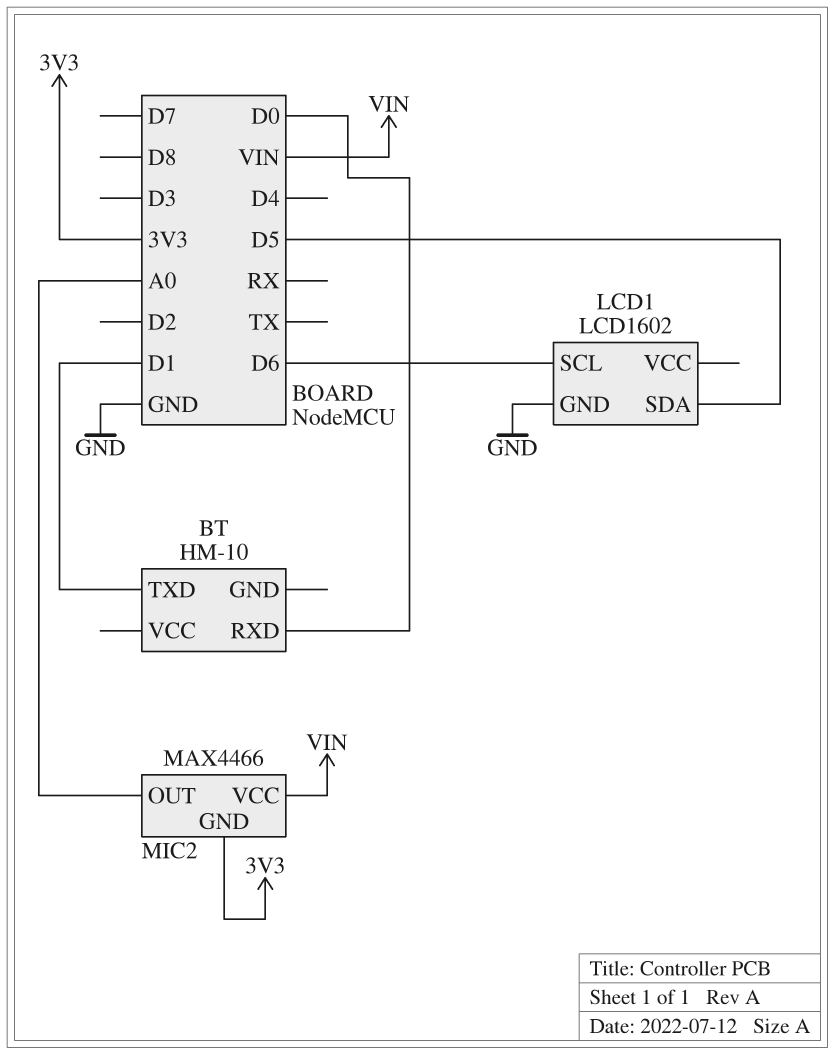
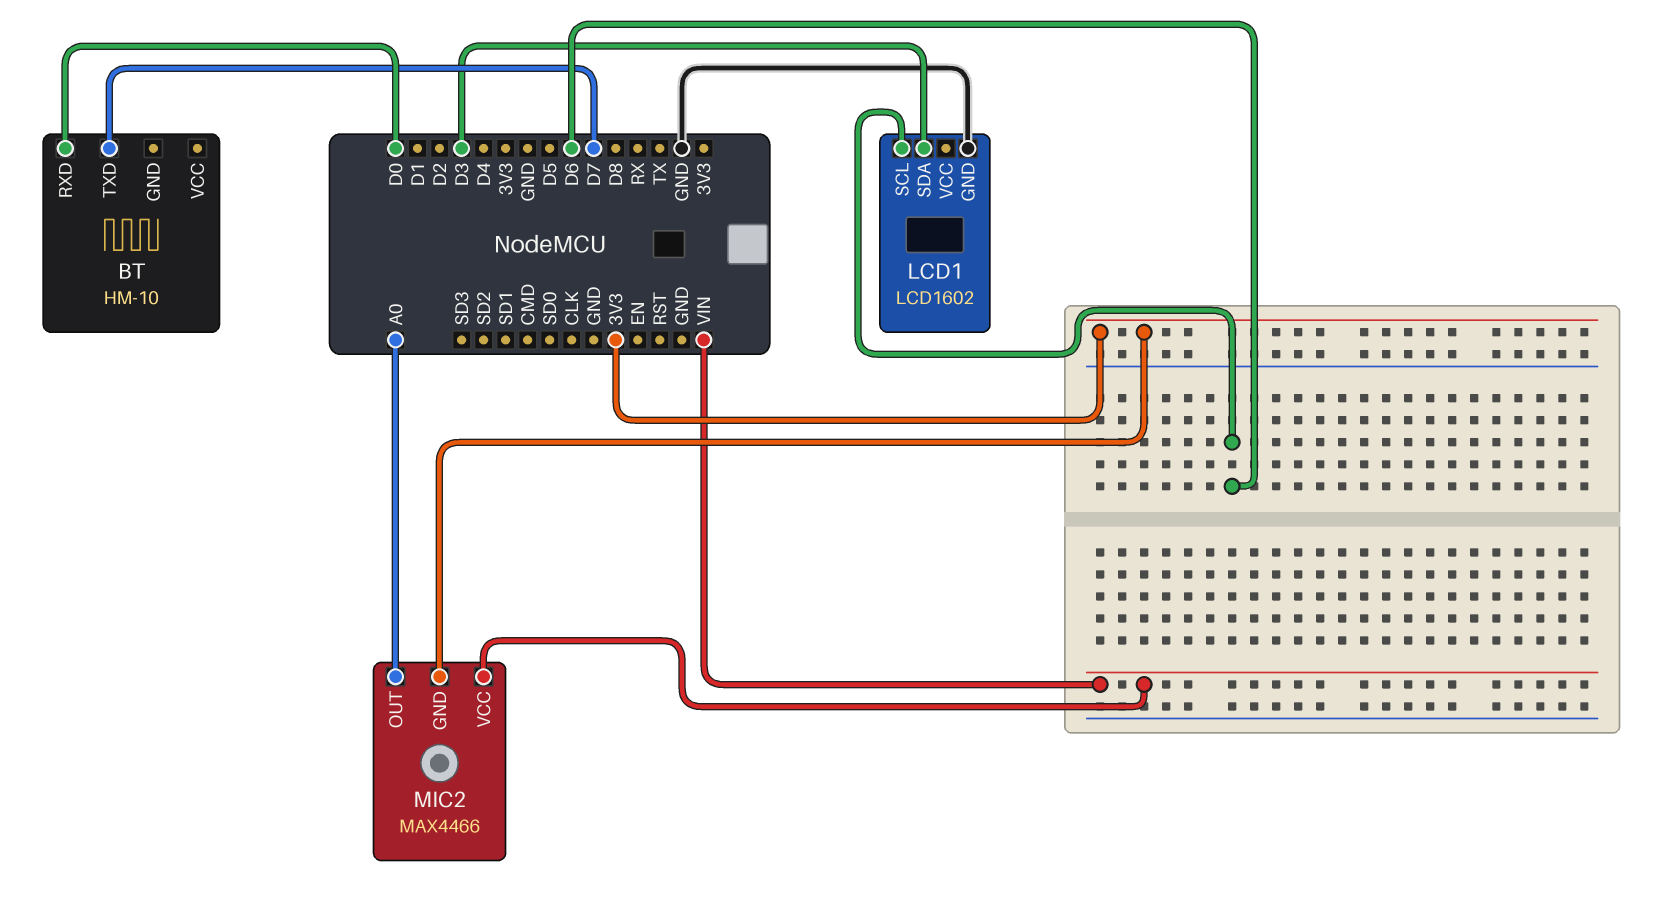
BT pin TXD: D1 -> D7
LCD1 pin SDA: D5 -> D3

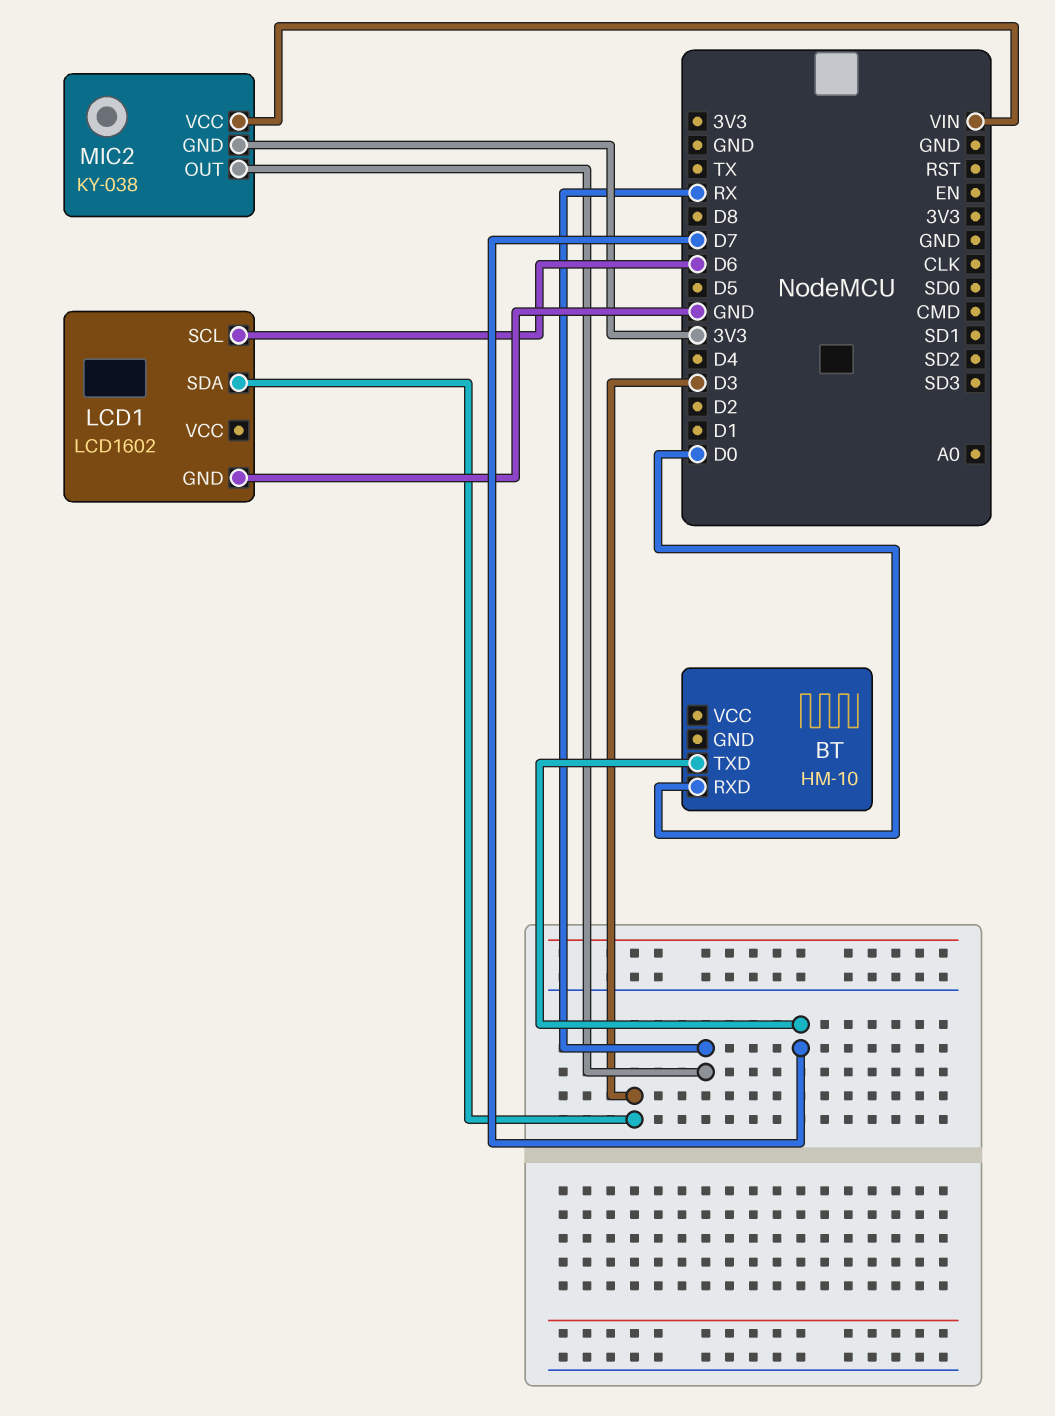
MIC2: MAX4466 -> KY-038
MIC2 pin OUT: A0 -> RX

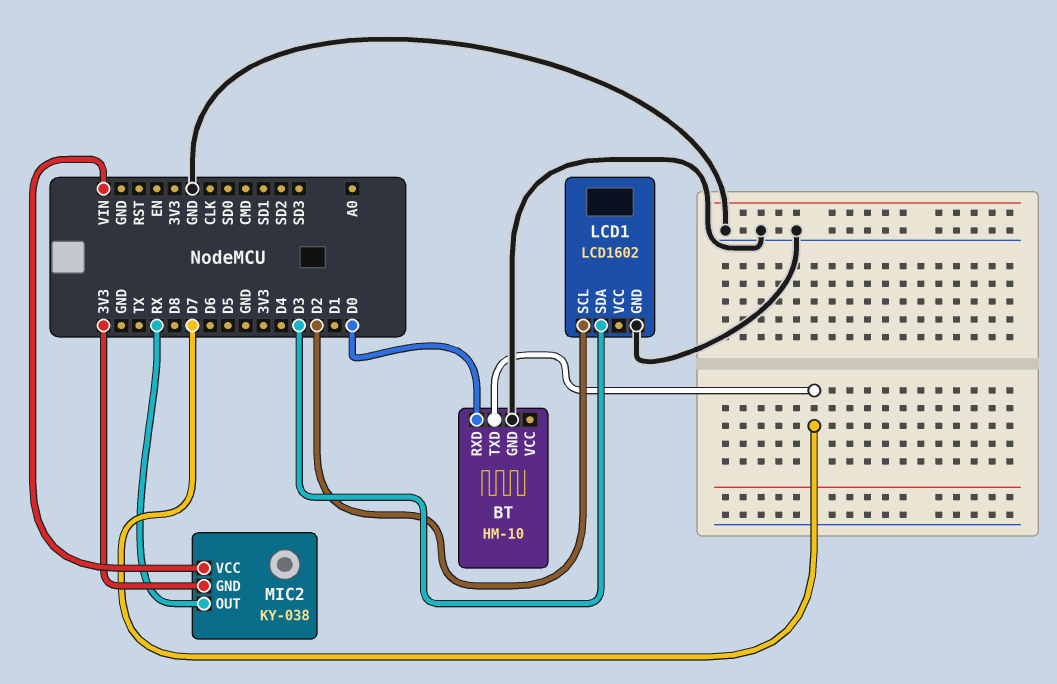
BT pin GND: none -> GND
LCD1 pin SCL: D6 -> D2

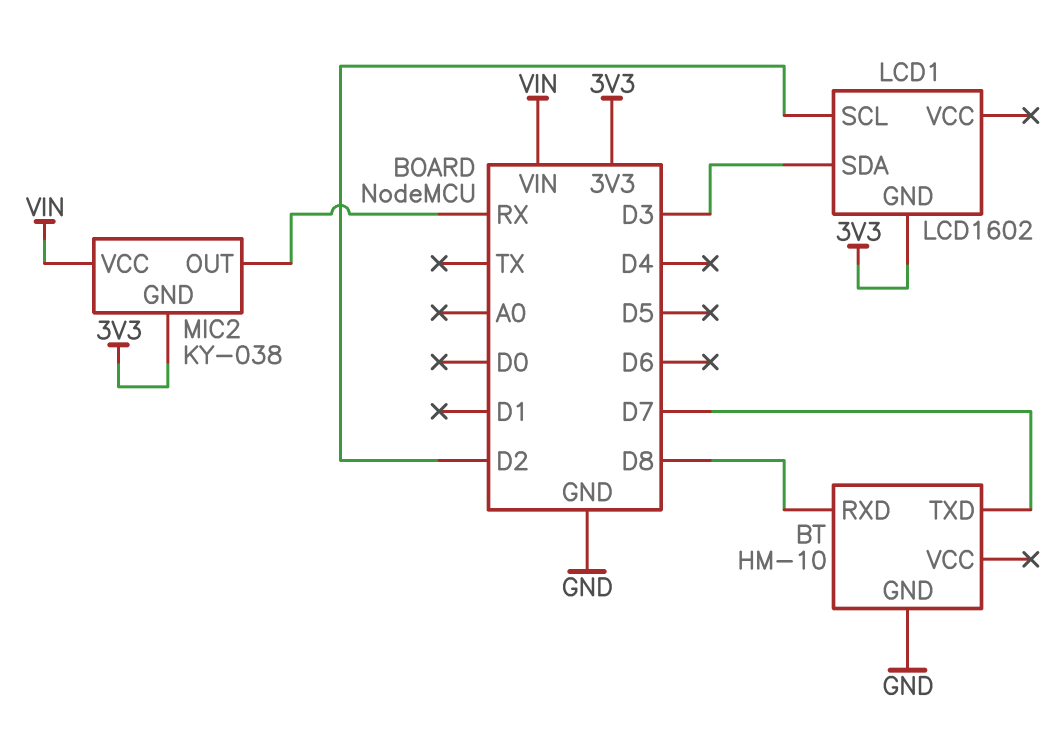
BT pin RXD: D0 -> D8
LCD1 pin GND: GND -> 3V3

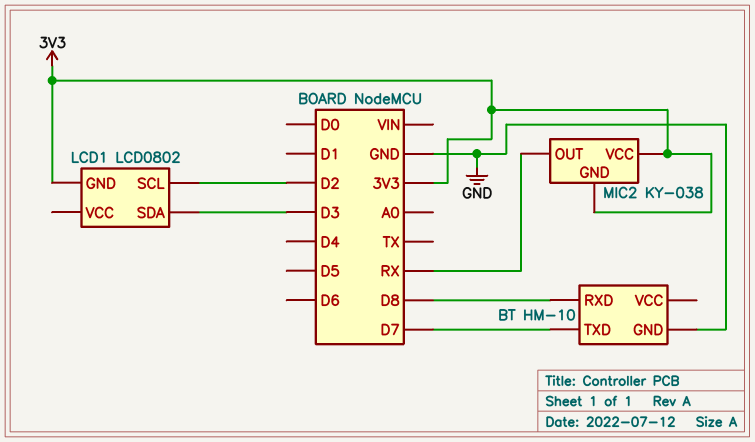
LCD1: LCD1602 -> LCD0802
MIC2 pin VCC: VIN -> 3V3

